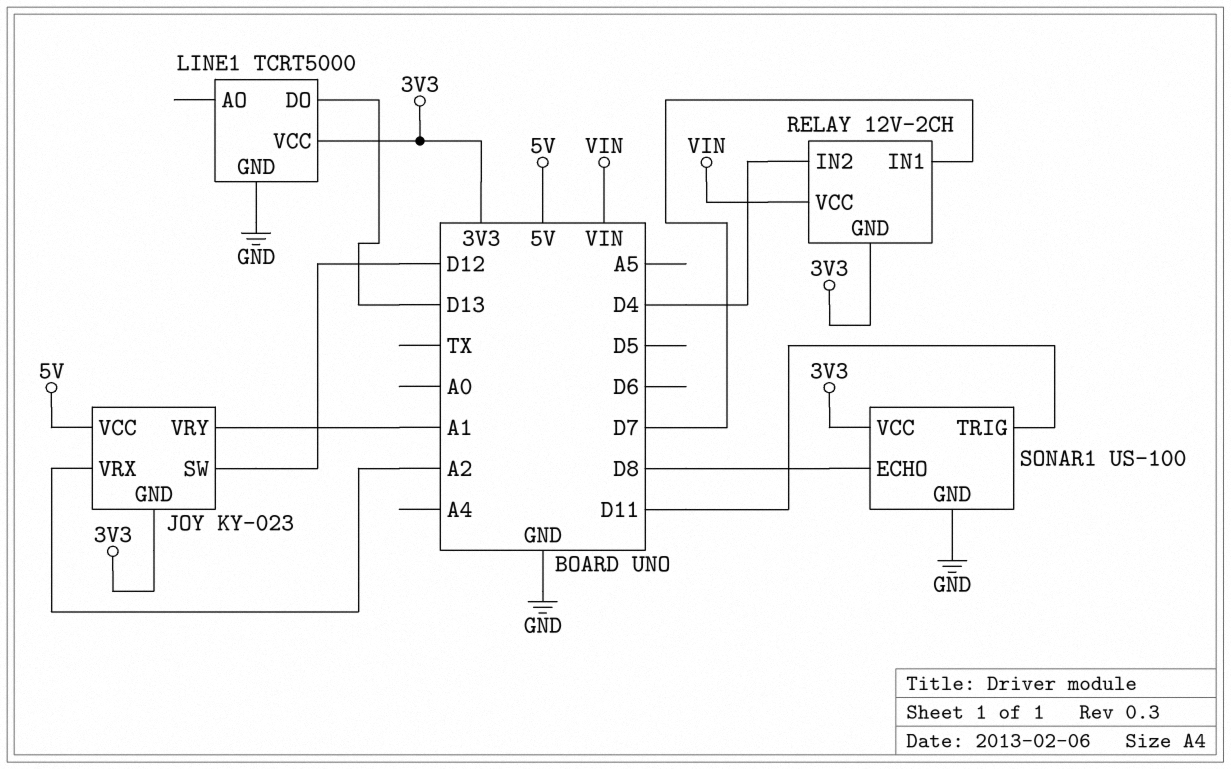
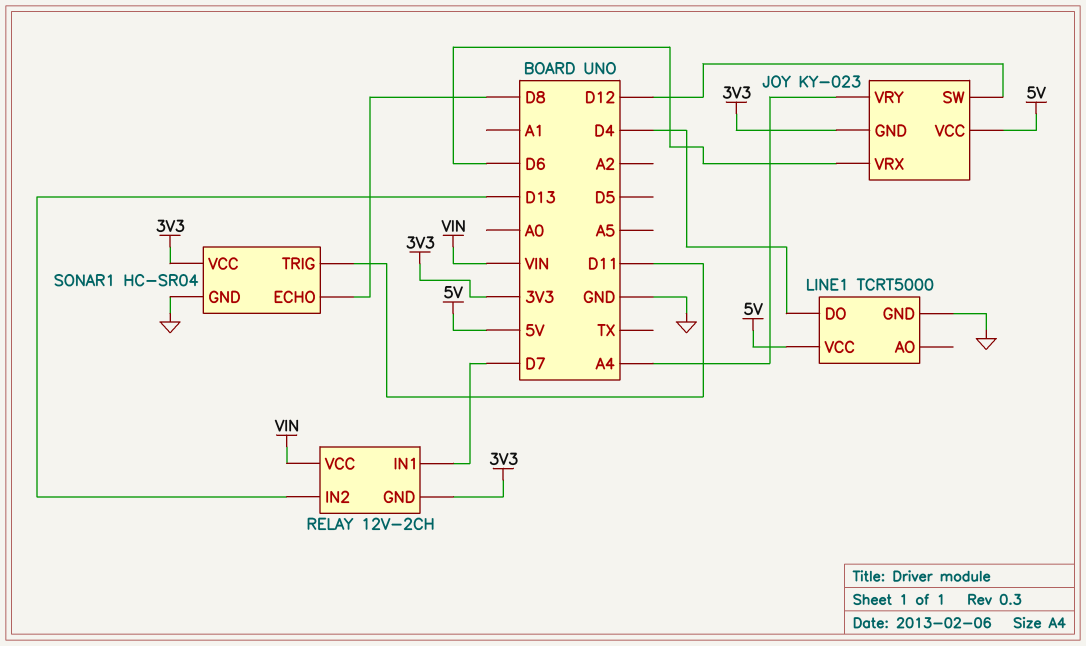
JOY pin VRX: A2 -> D6
JOY pin VRY: A1 -> A4
LINE1 pin DO: D13 -> D4
LINE1 pin VCC: 3V3 -> 5V
RELAY pin IN2: D4 -> D13
SONAR1: US-100 -> HC-SR04

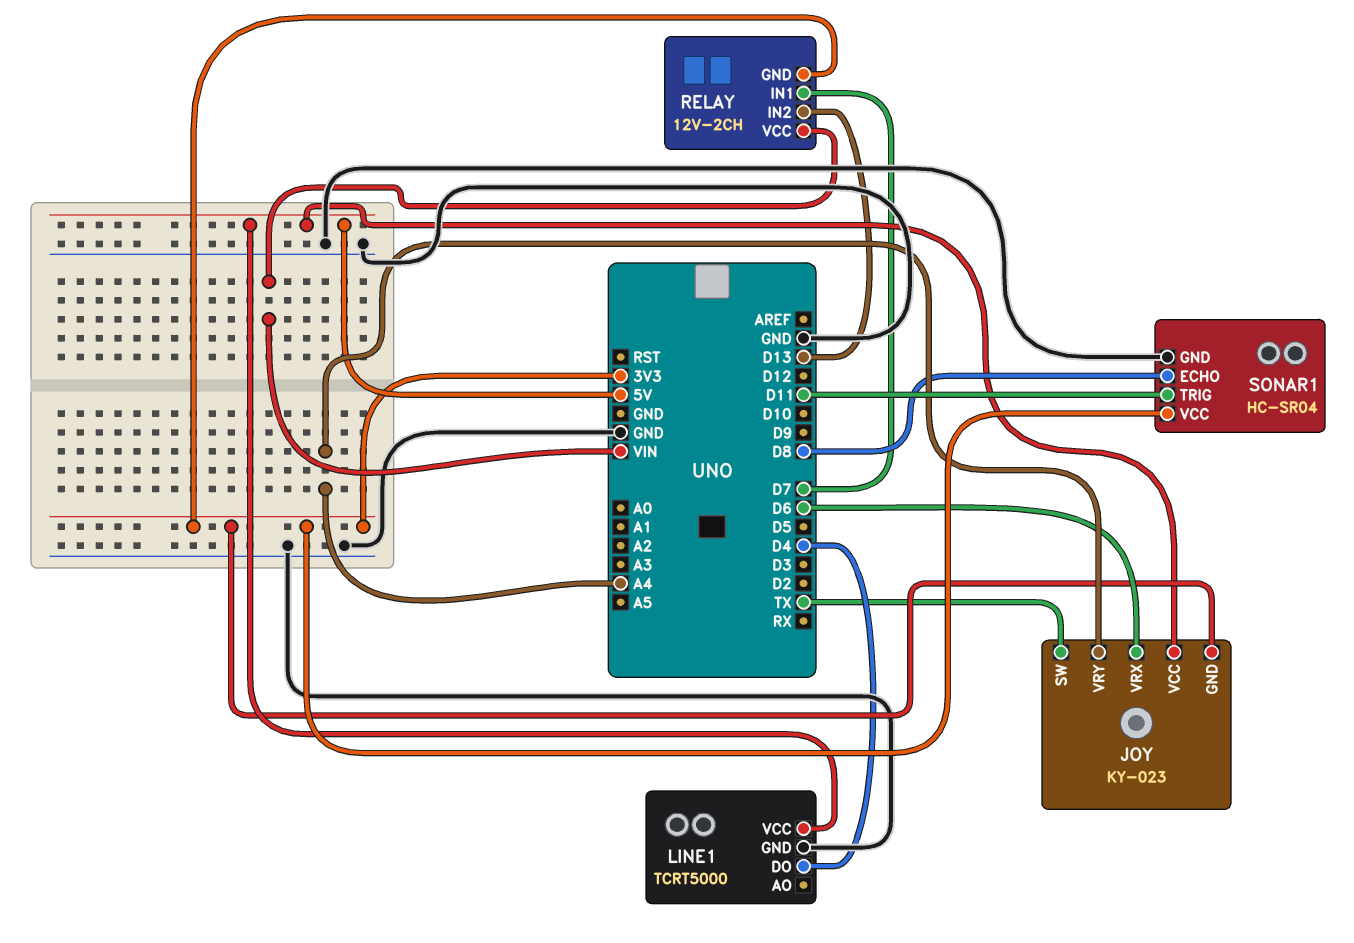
JOY pin SW: D12 -> TX

